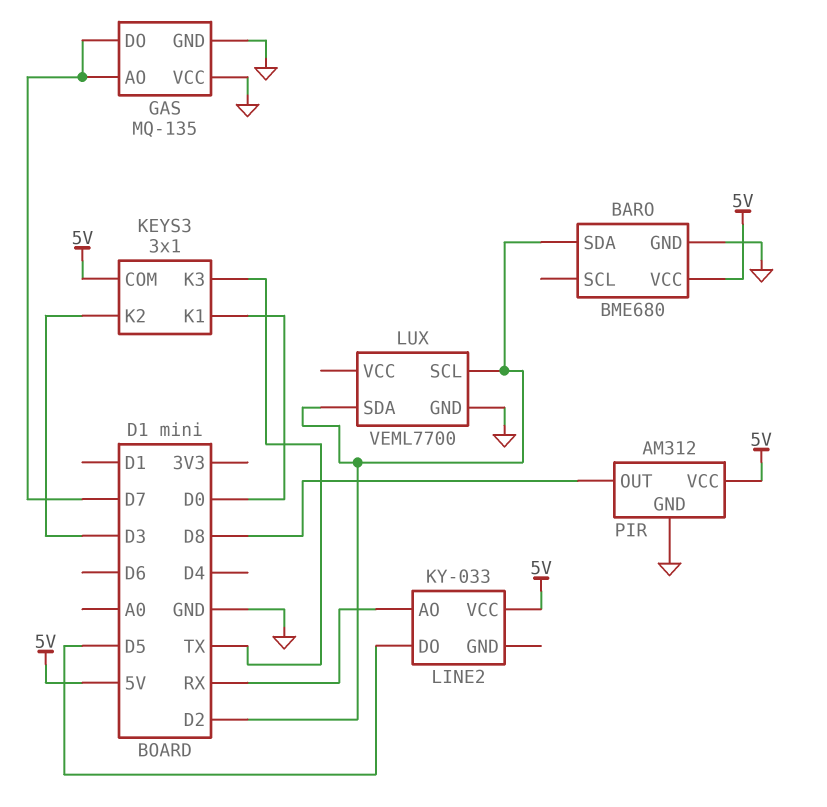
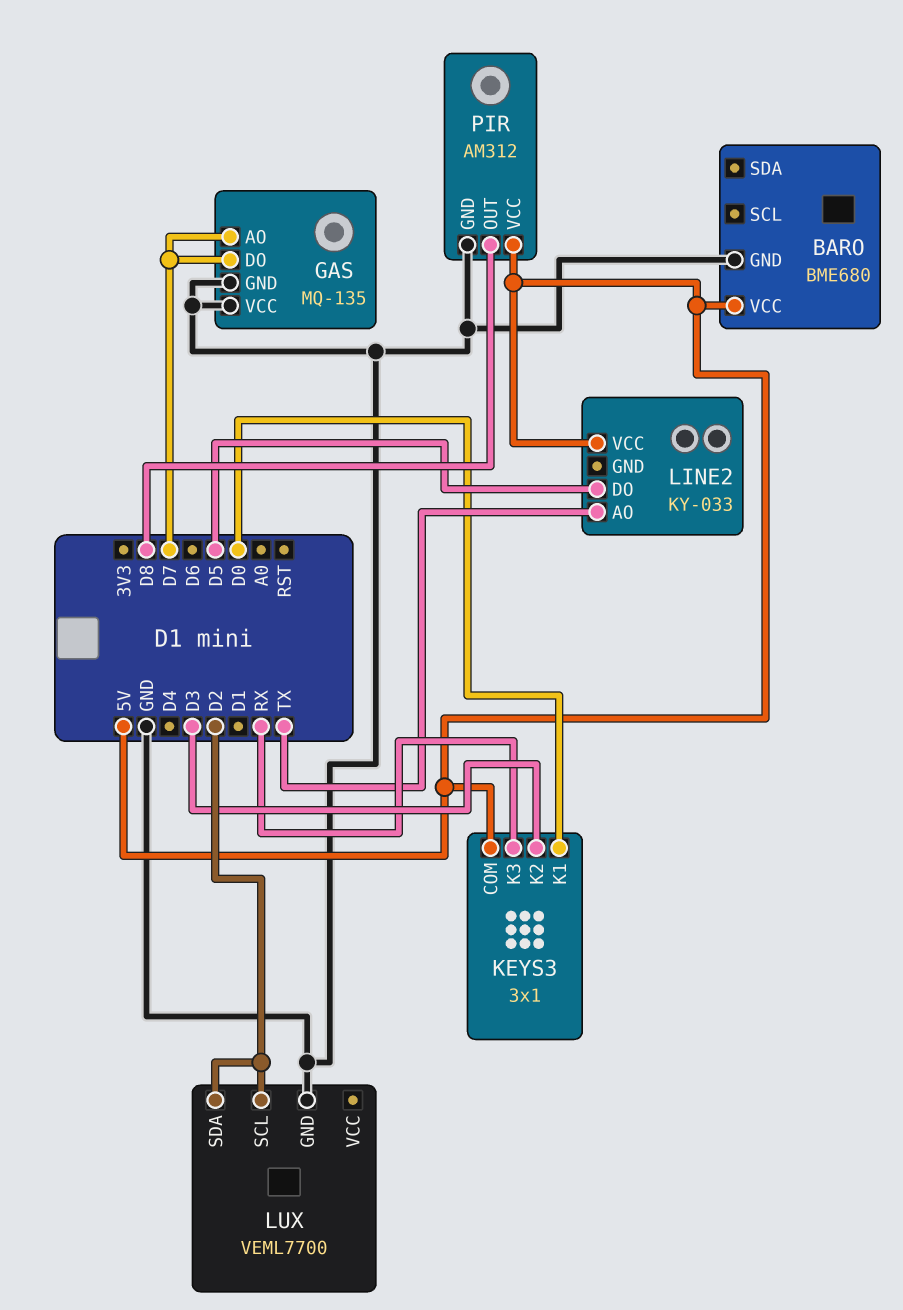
BARO pin SDA: D2 -> none
KEYS3 pin K3: TX -> RX
LINE2 pin AO: RX -> TX

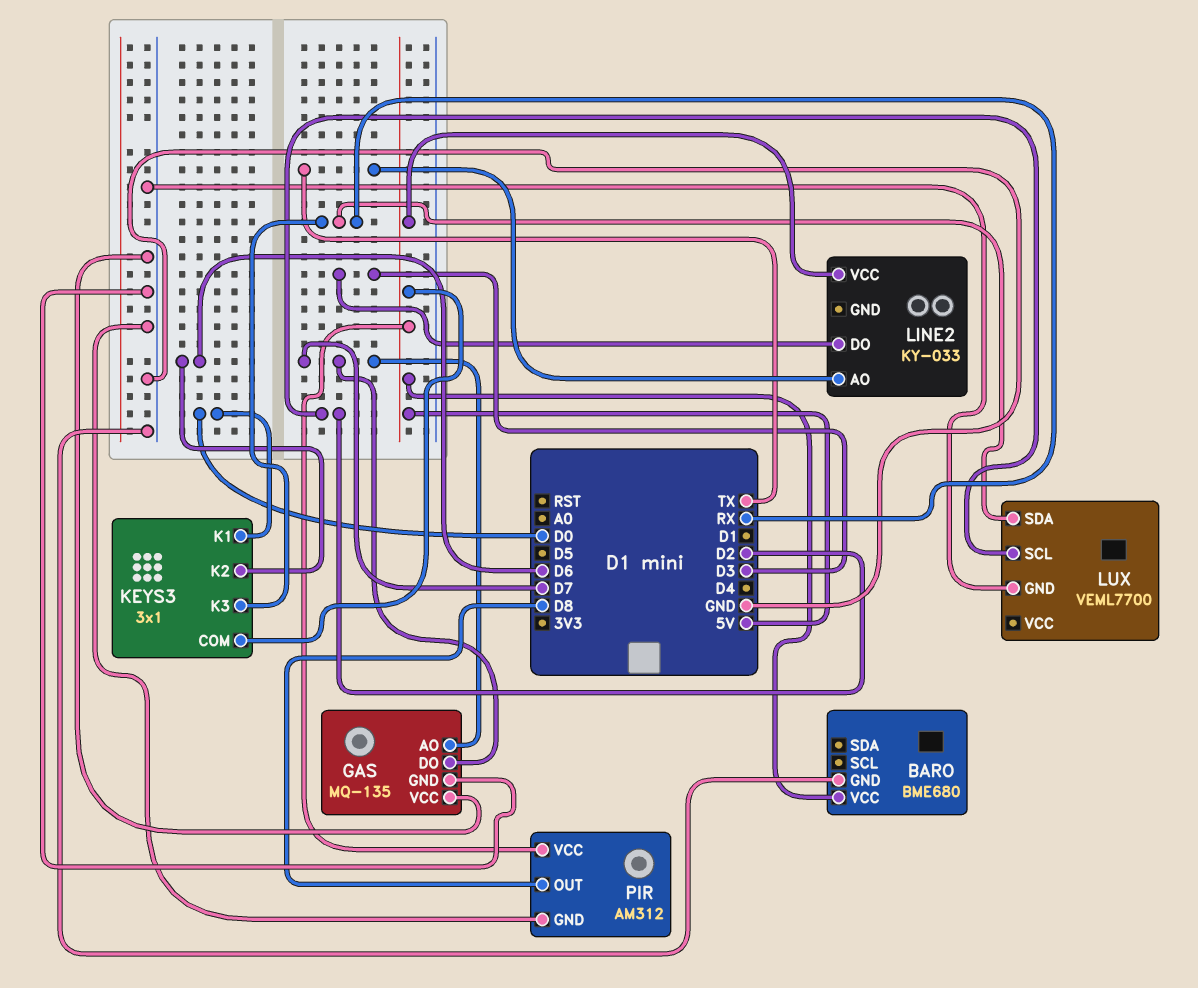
KEYS3 pin K2: D3 -> D6
LINE2 pin DO: D5 -> D3
LUX pin SDA: D2 -> RX

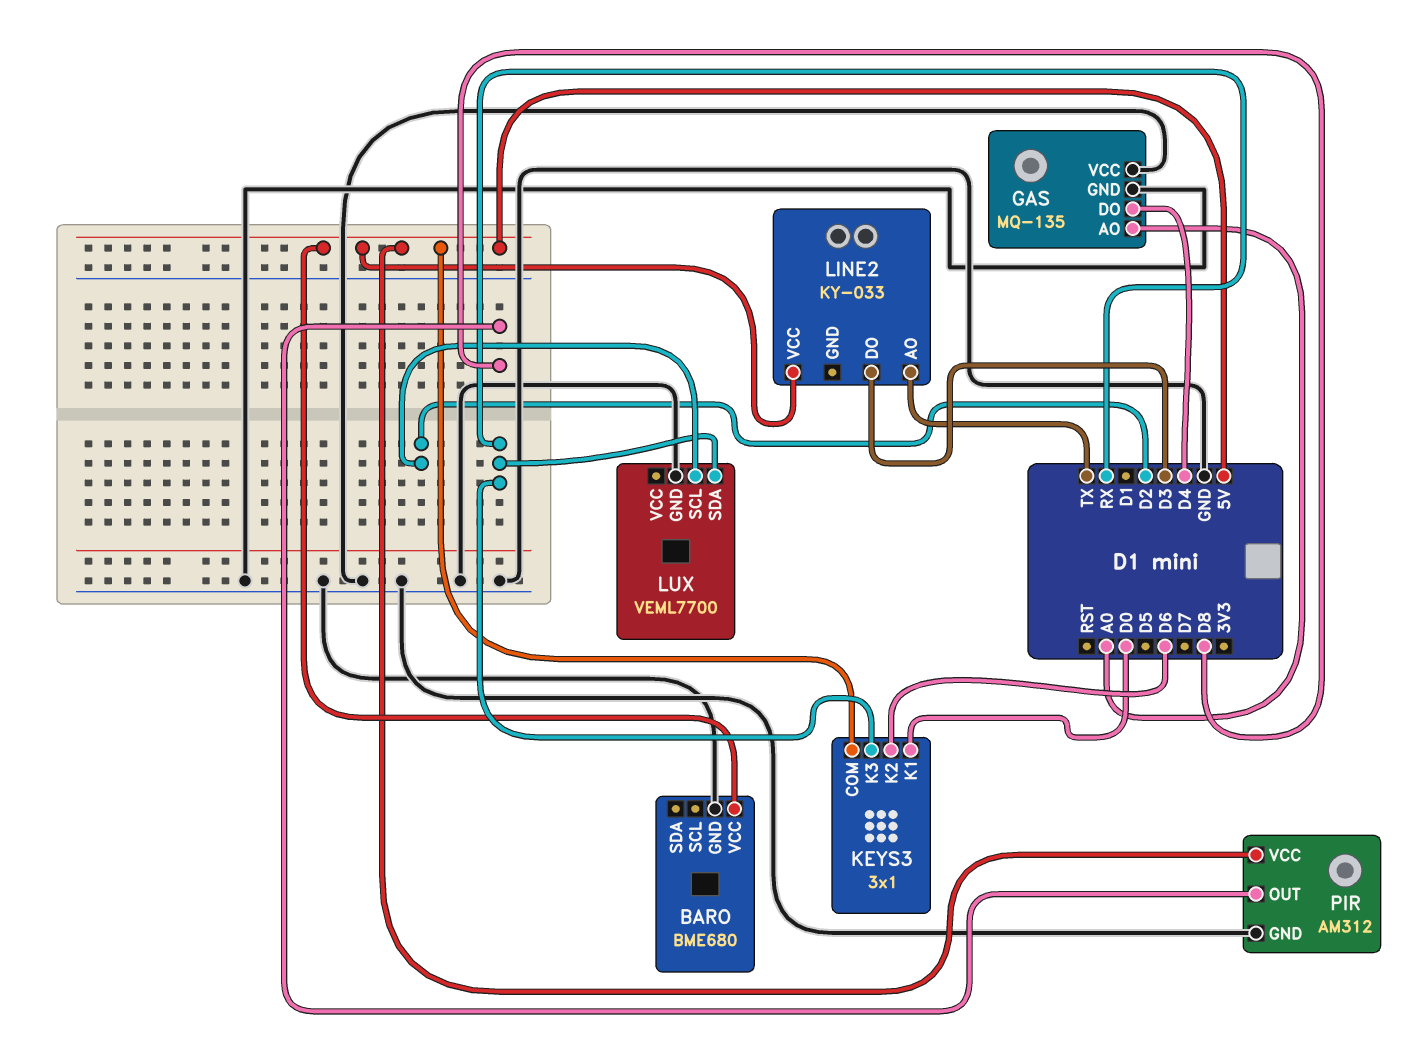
GAS pin AO: D7 -> A0
GAS pin DO: D7 -> D4

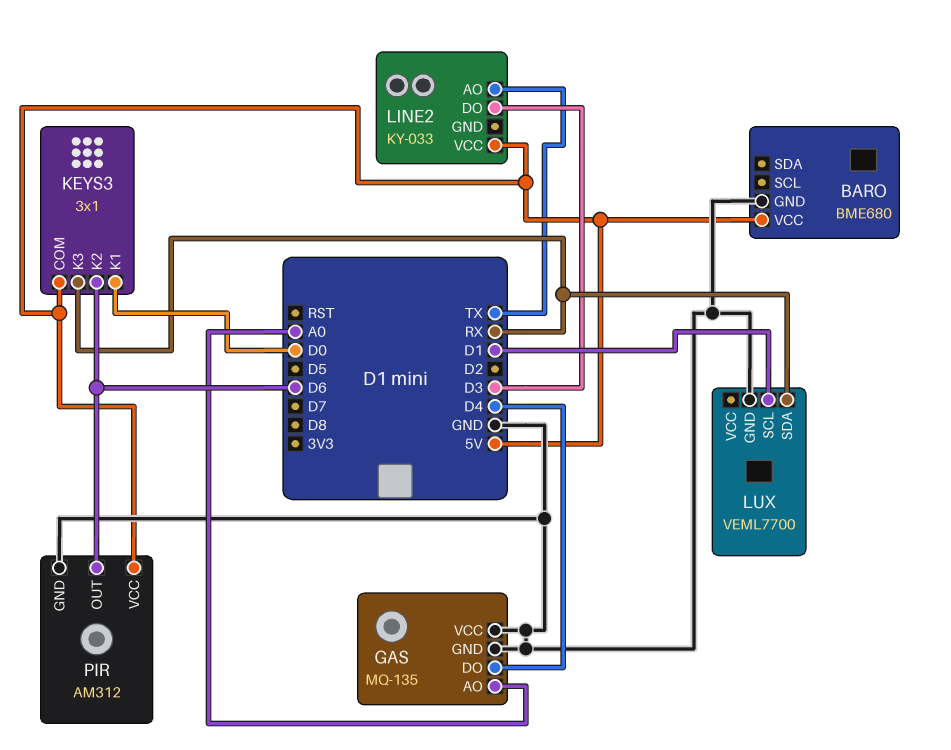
LUX pin SCL: D2 -> D1
PIR pin OUT: D8 -> D6

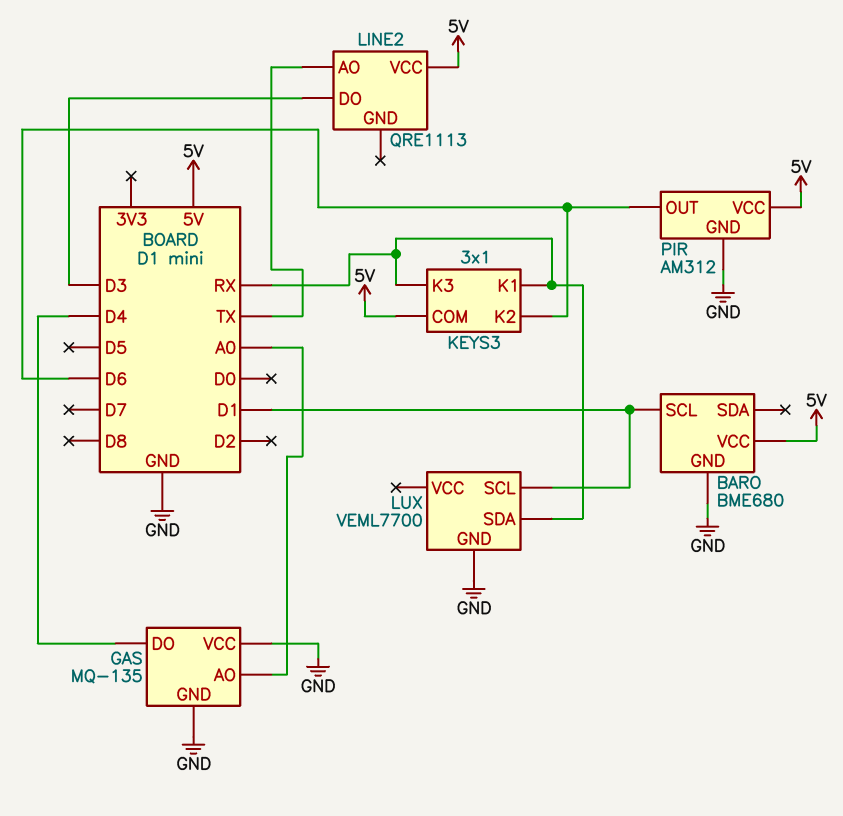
BARO pin SCL: none -> D1
KEYS3 pin K1: D0 -> RX
LINE2: KY-033 -> QRE1113

